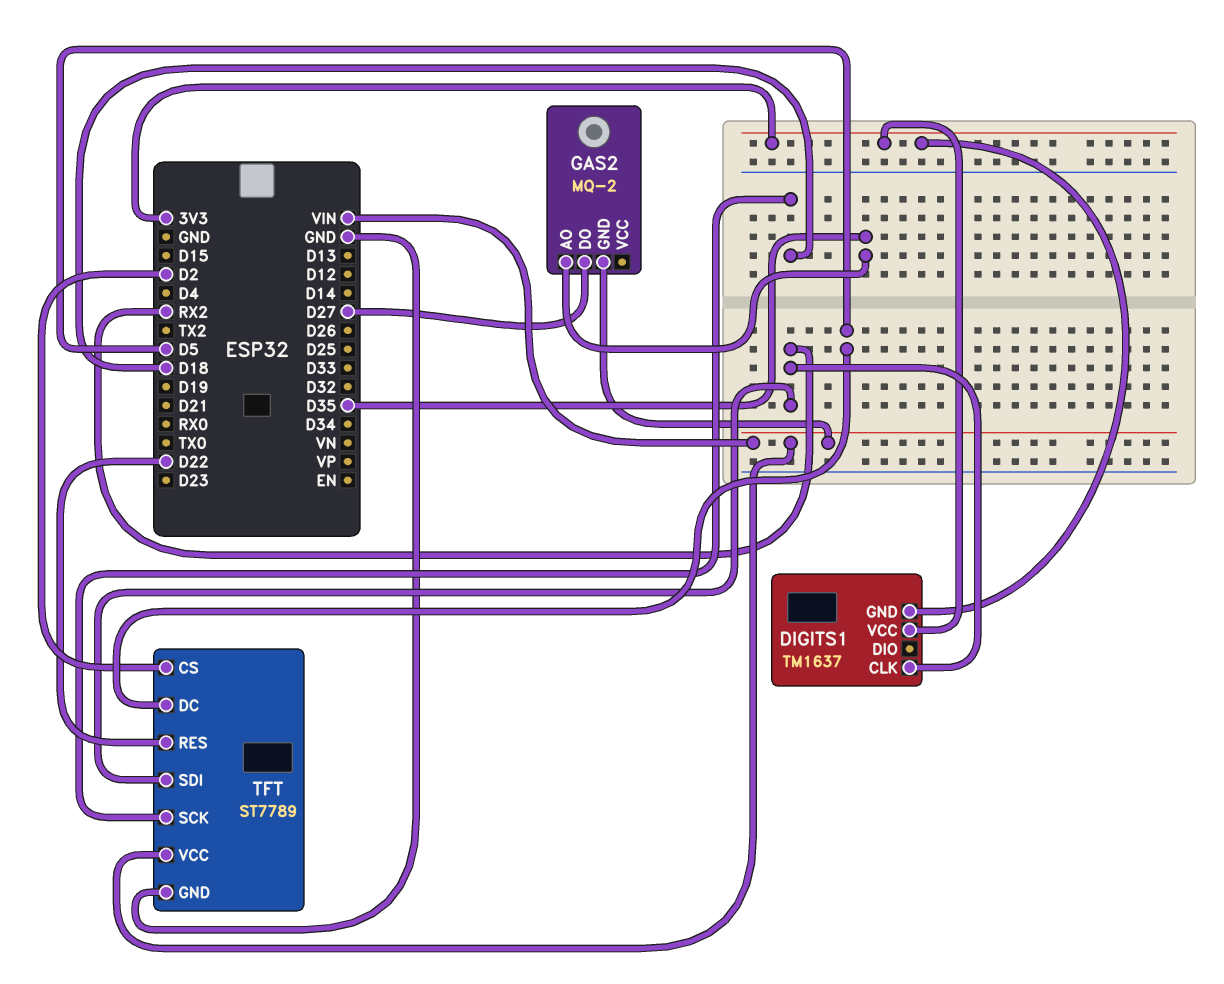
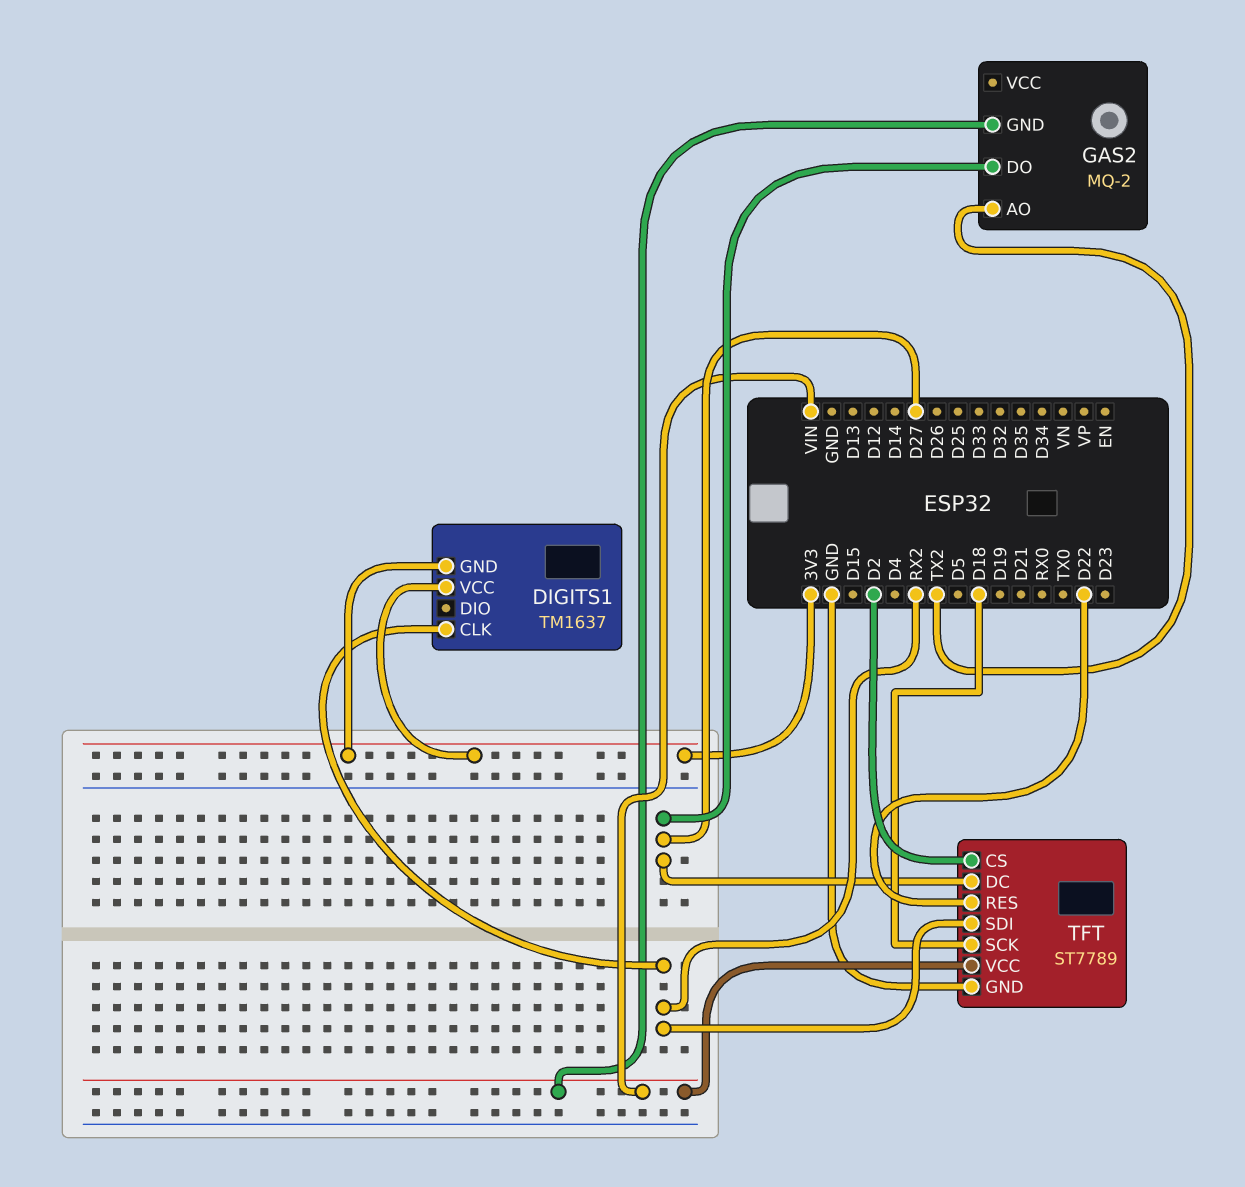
GAS2 pin AO: D35 -> TX2
TFT pin DC: D5 -> D27

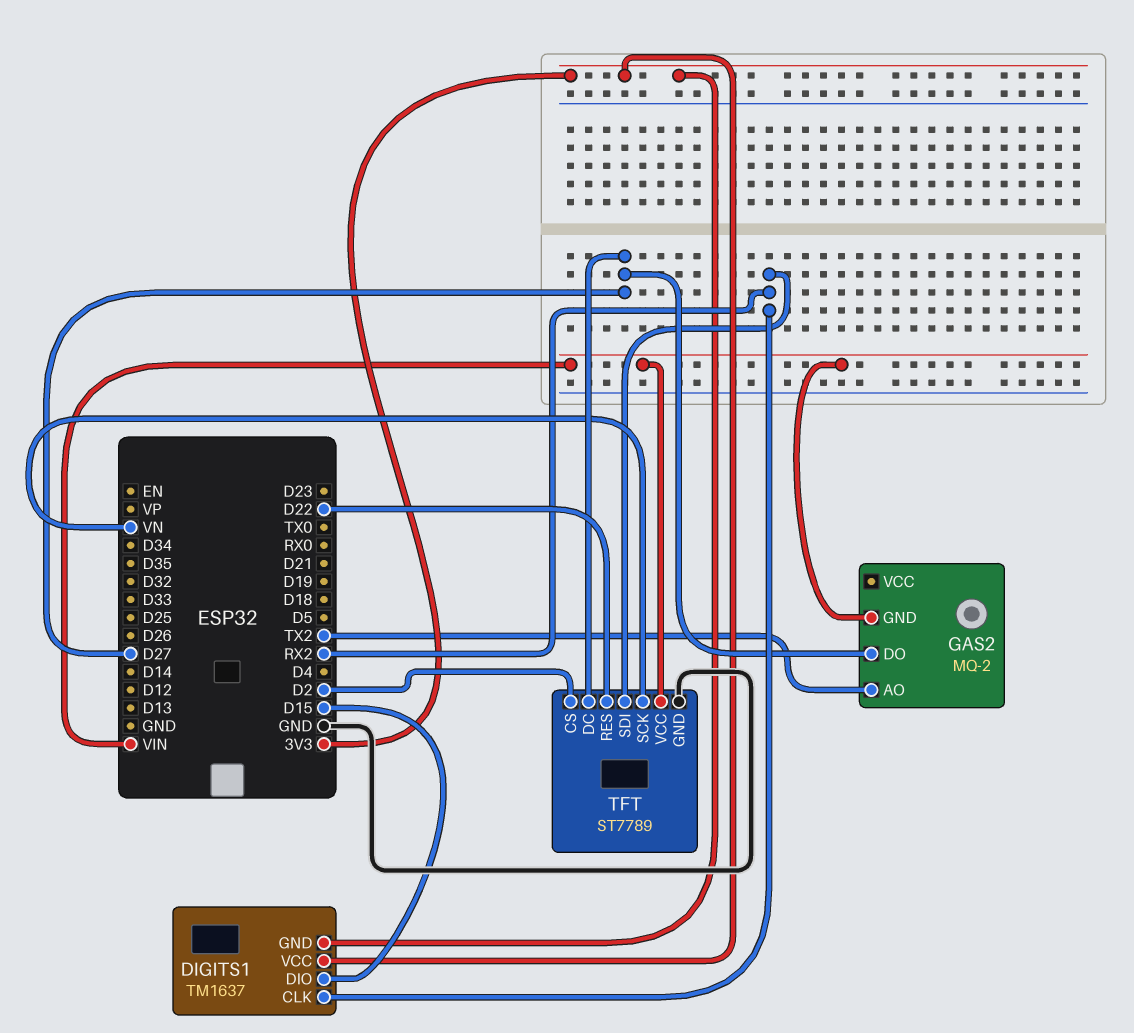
DIGITS1 pin DIO: none -> D15
TFT pin SCK: D18 -> VN

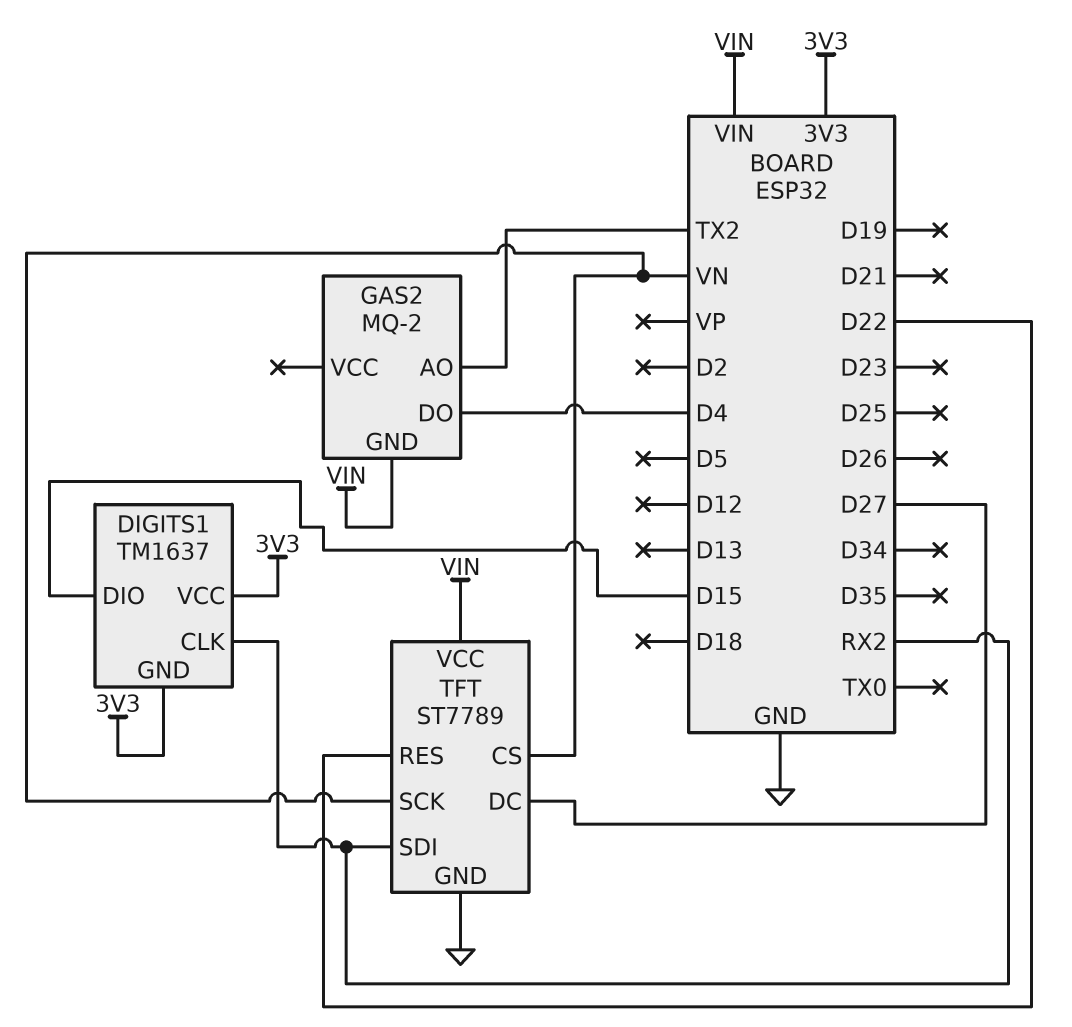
GAS2 pin DO: D27 -> D4
TFT pin CS: D2 -> VN

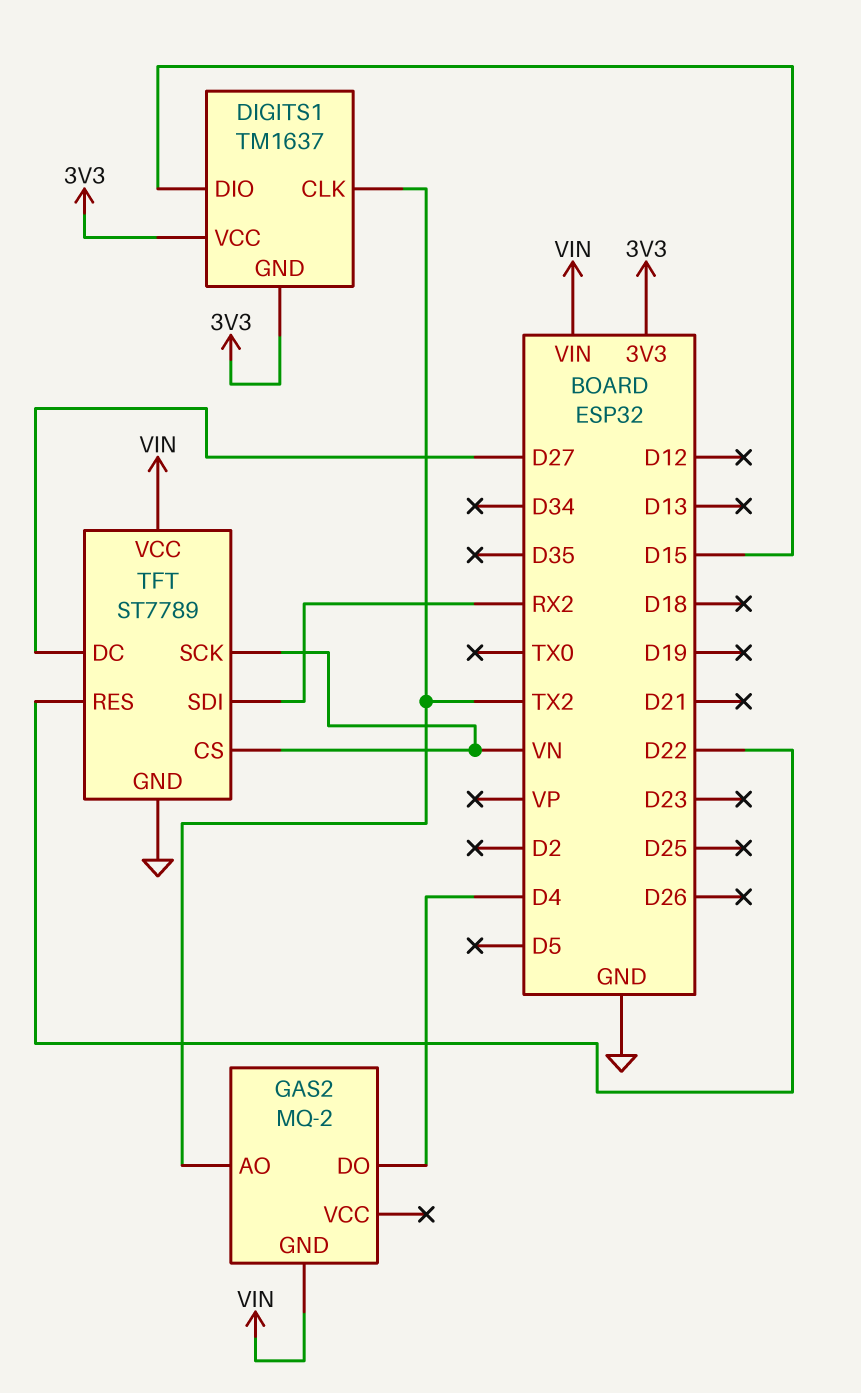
DIGITS1 pin CLK: RX2 -> TX2

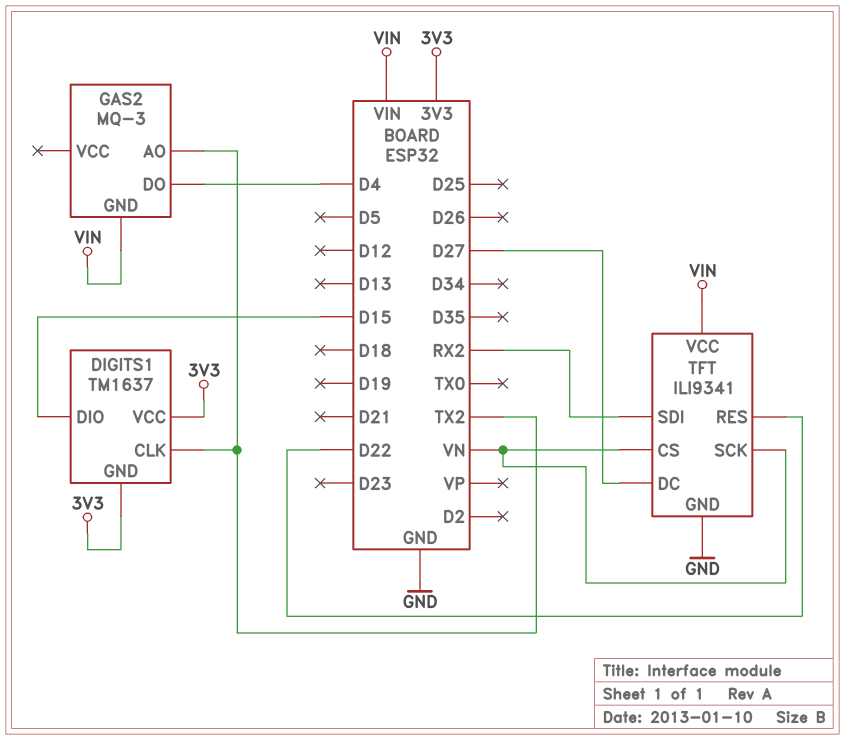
GAS2: MQ-2 -> MQ-3
TFT: ST7789 -> ILI9341

